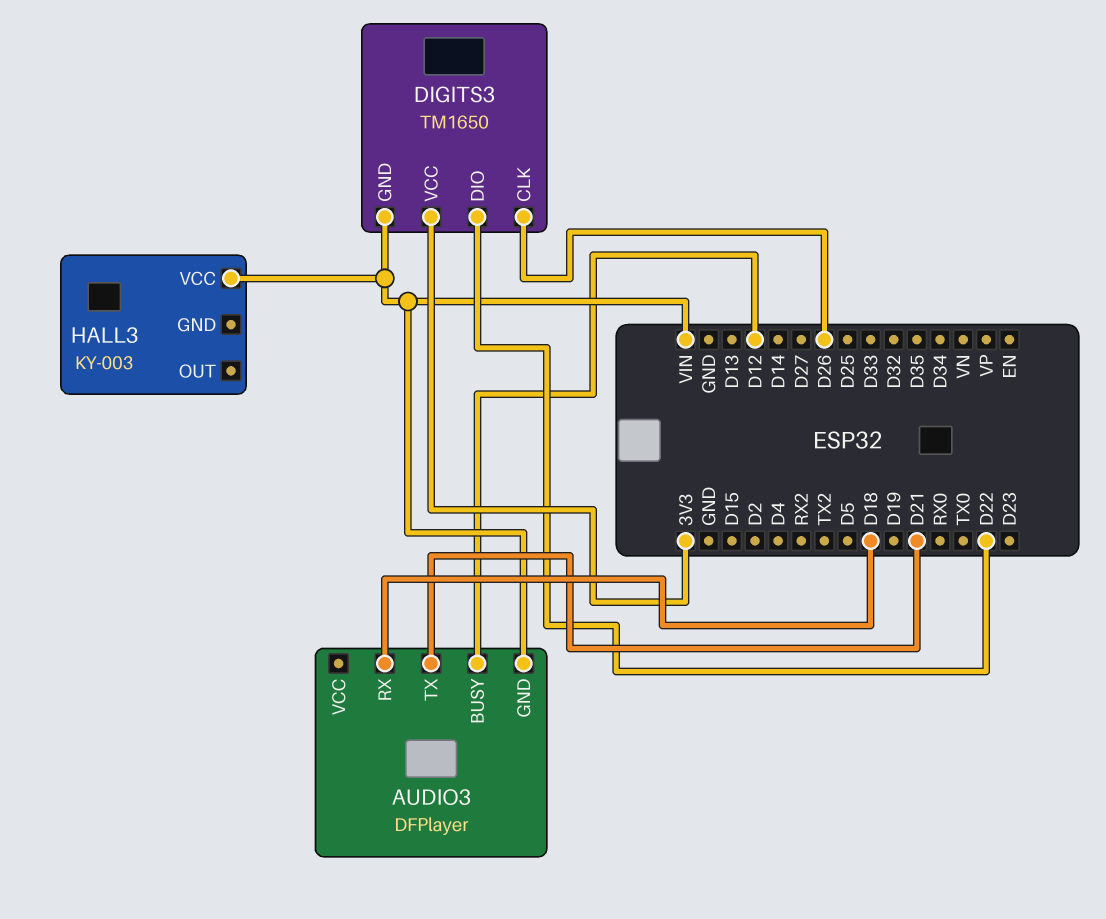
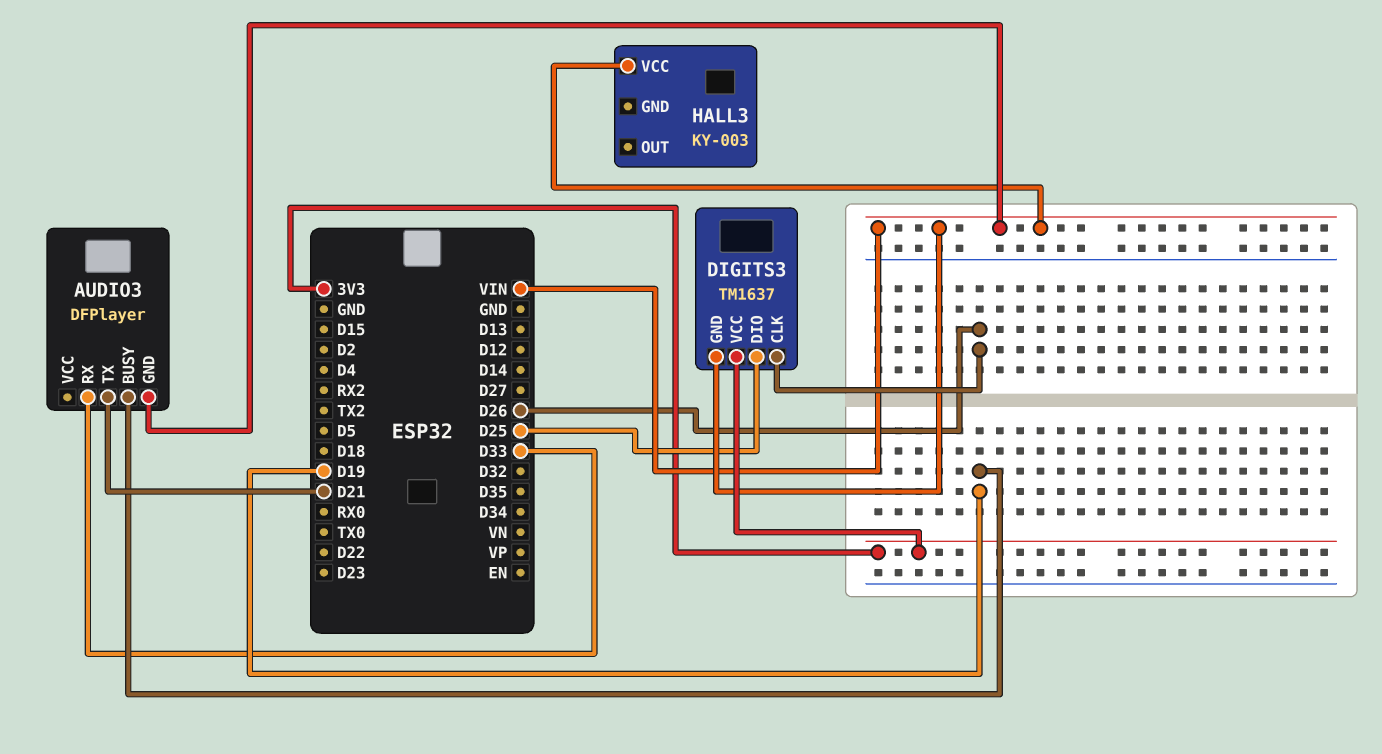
AUDIO3 pin BUSY: D12 -> D19
AUDIO3 pin RX: D18 -> D33
DIGITS3: TM1650 -> TM1637
DIGITS3 pin DIO: D22 -> D25

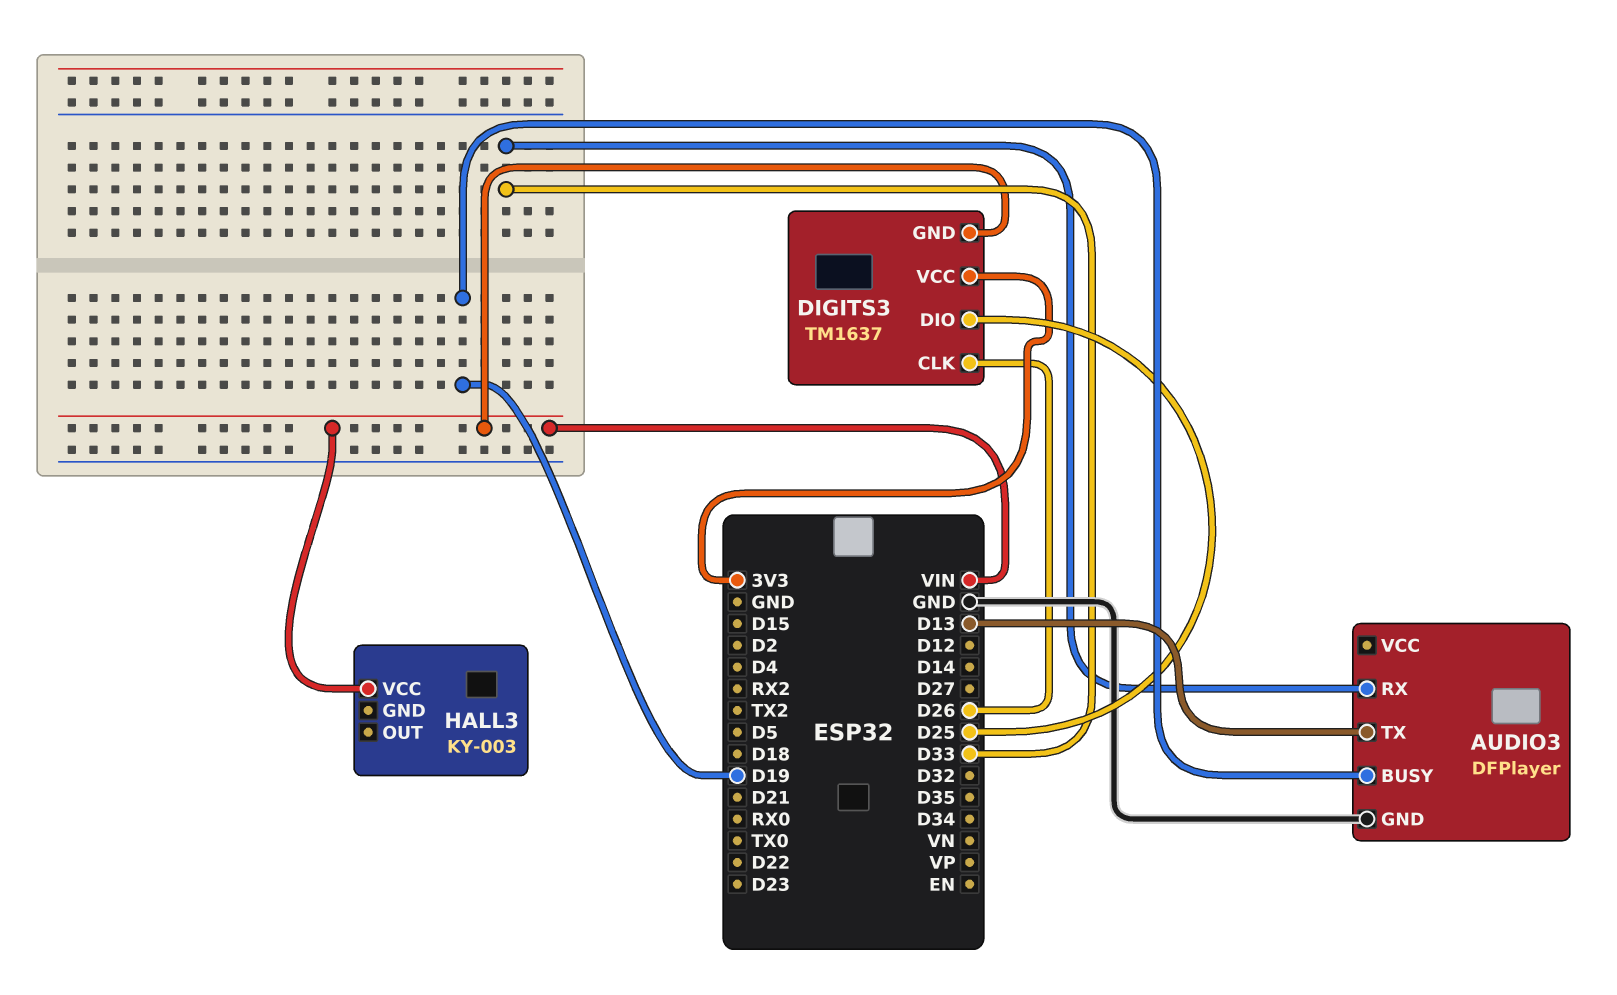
AUDIO3 pin GND: VIN -> GND
AUDIO3 pin TX: D21 -> D13

